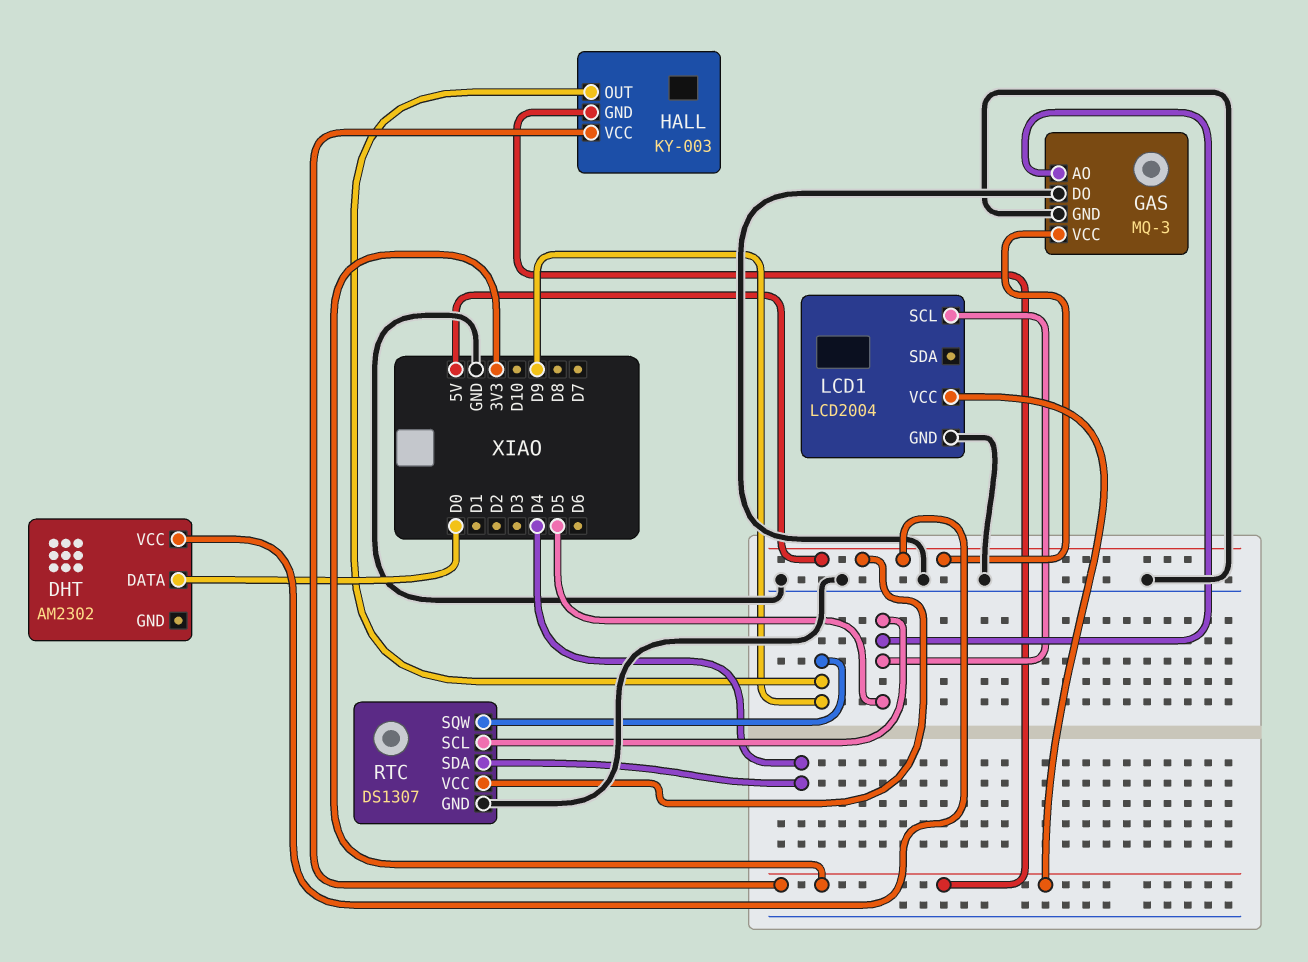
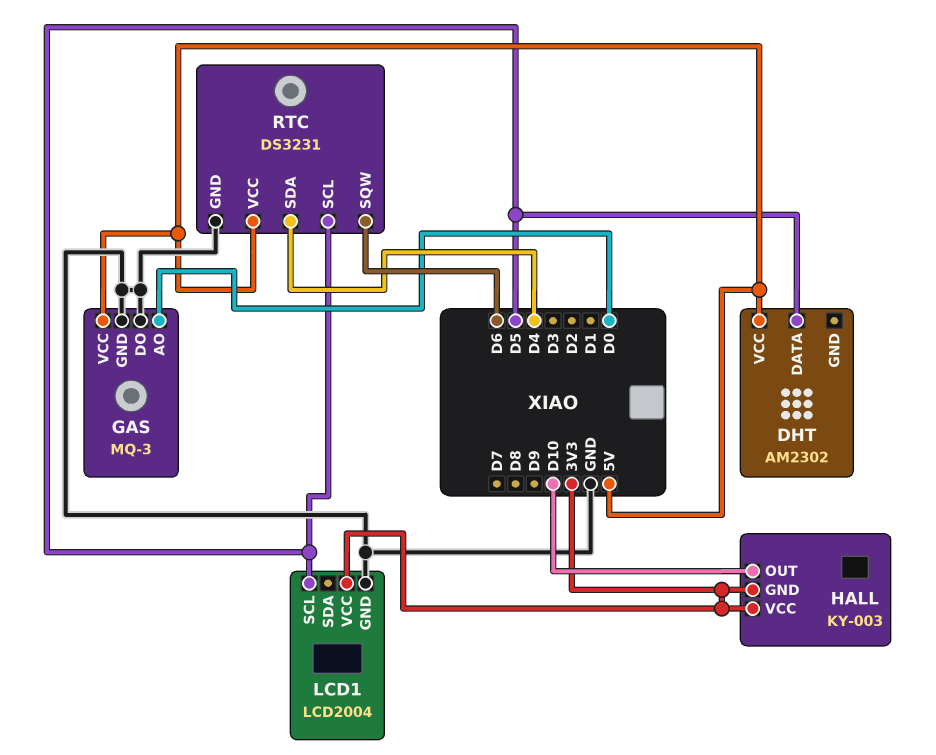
DHT pin DATA: D0 -> D5
GAS pin AO: D5 -> D0
HALL pin OUT: D9 -> D10
RTC: DS1307 -> DS3231
RTC pin SQW: D9 -> D6

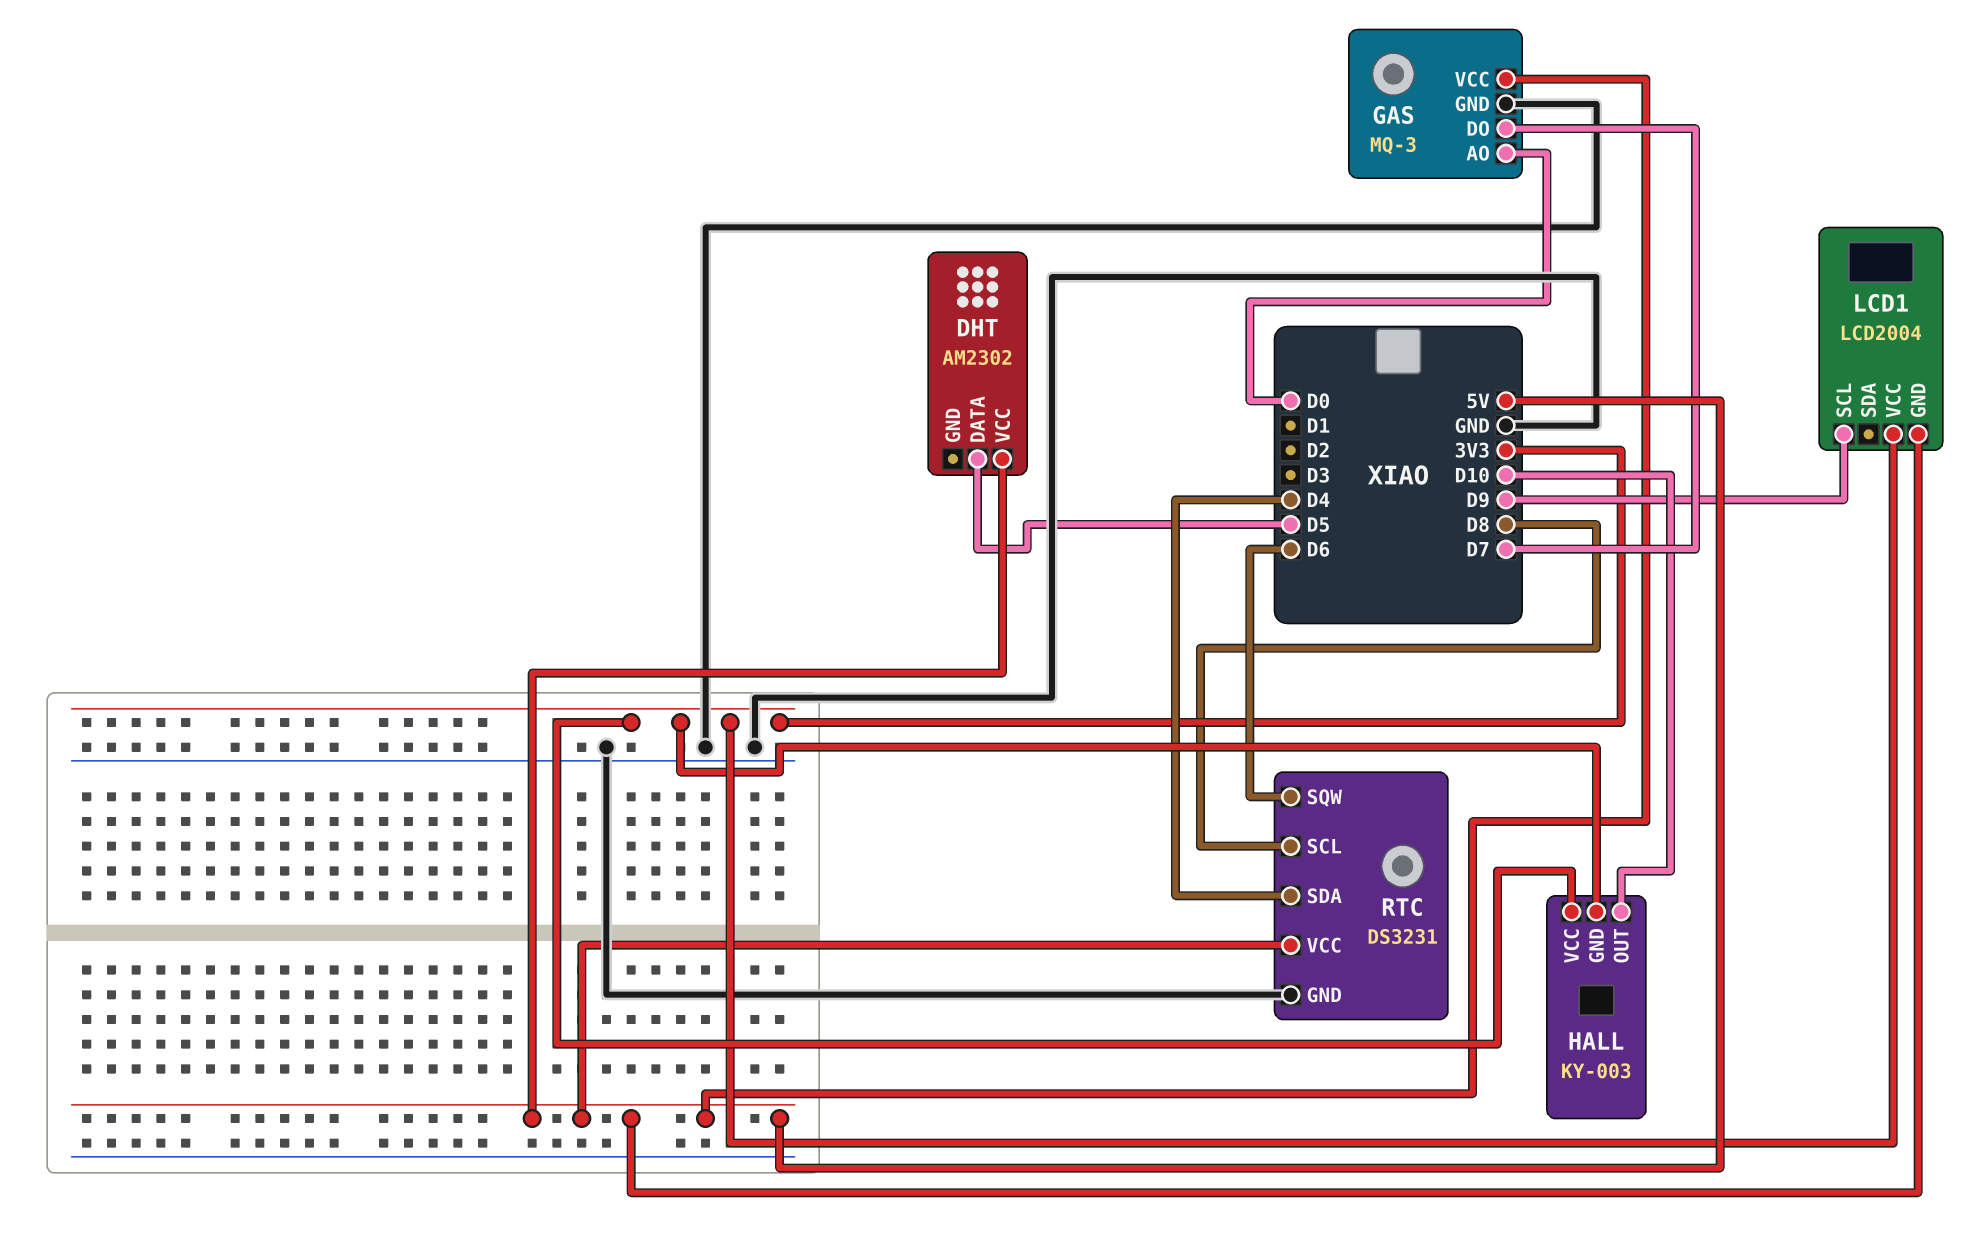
GAS pin DO: GND -> D7
LCD1 pin GND: GND -> 5V
LCD1 pin SCL: D5 -> D9
RTC pin SCL: D5 -> D8

